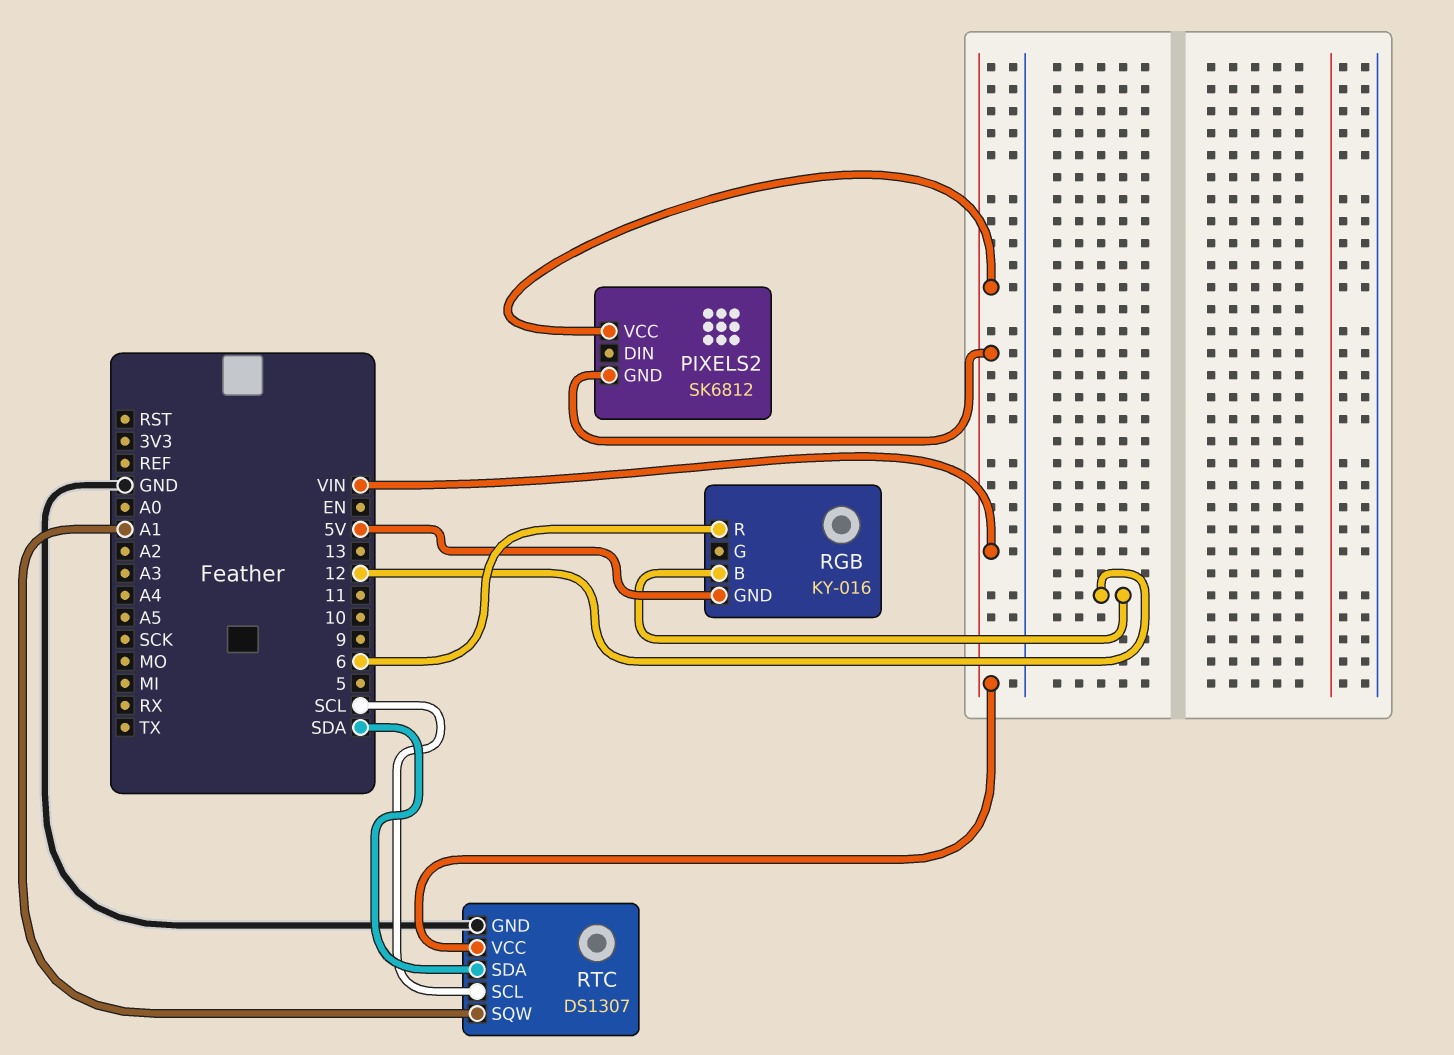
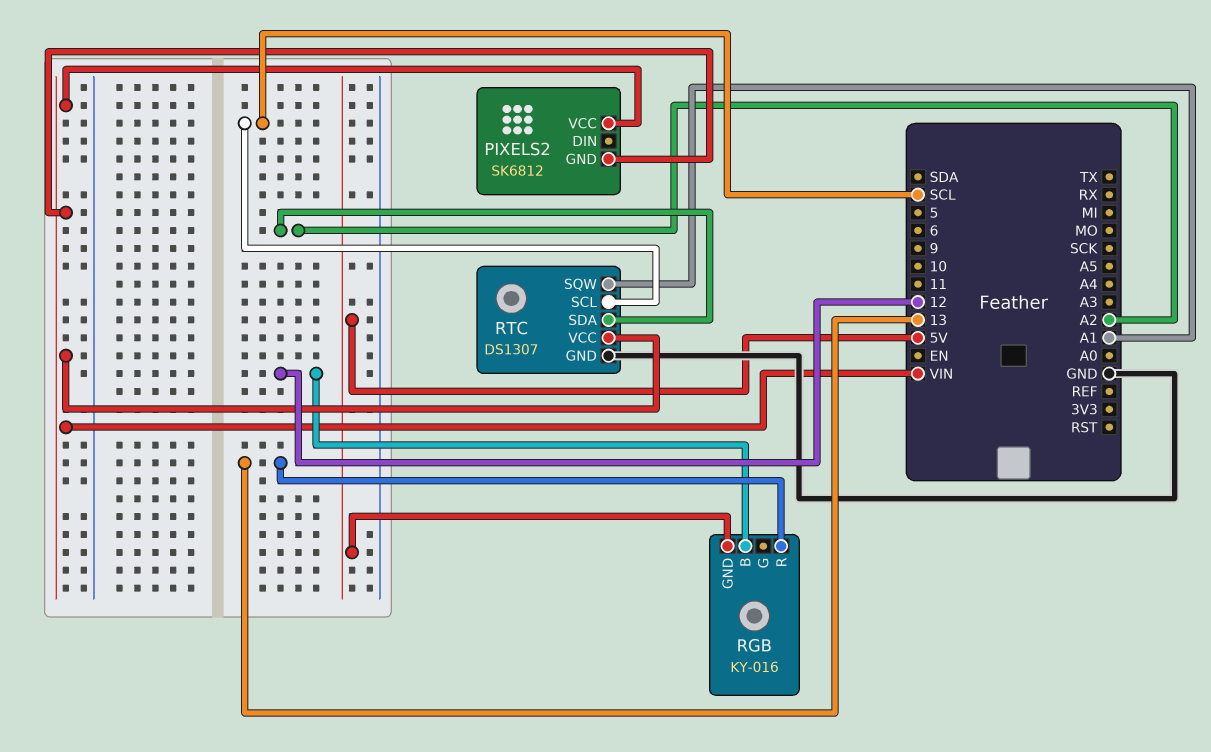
RGB pin R: 6 -> 13
RTC pin SDA: SDA -> A2

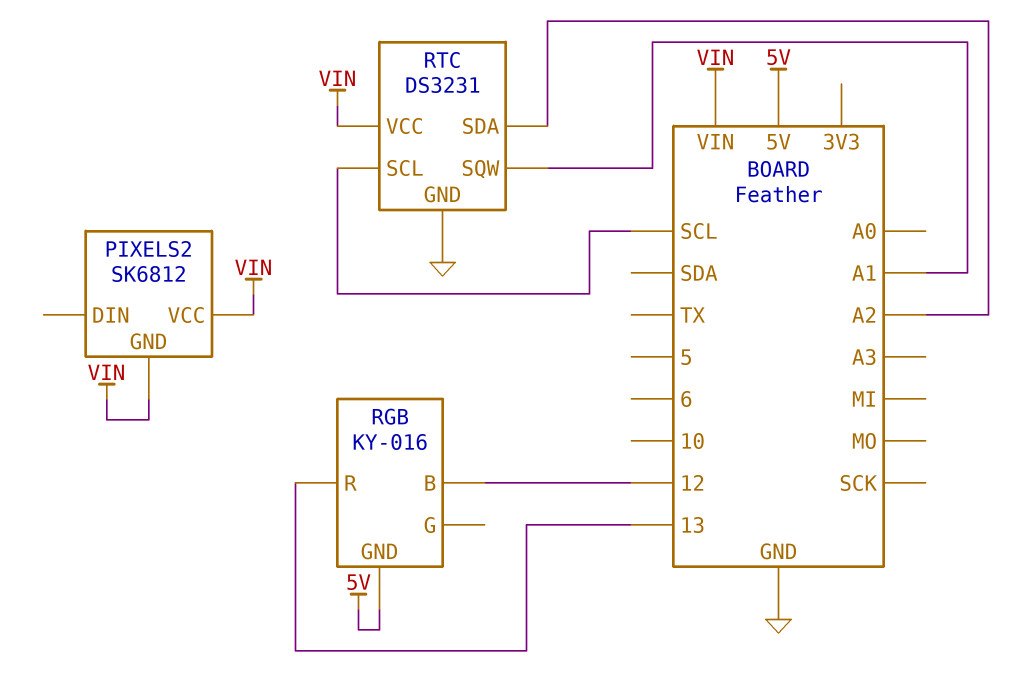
RTC: DS1307 -> DS3231

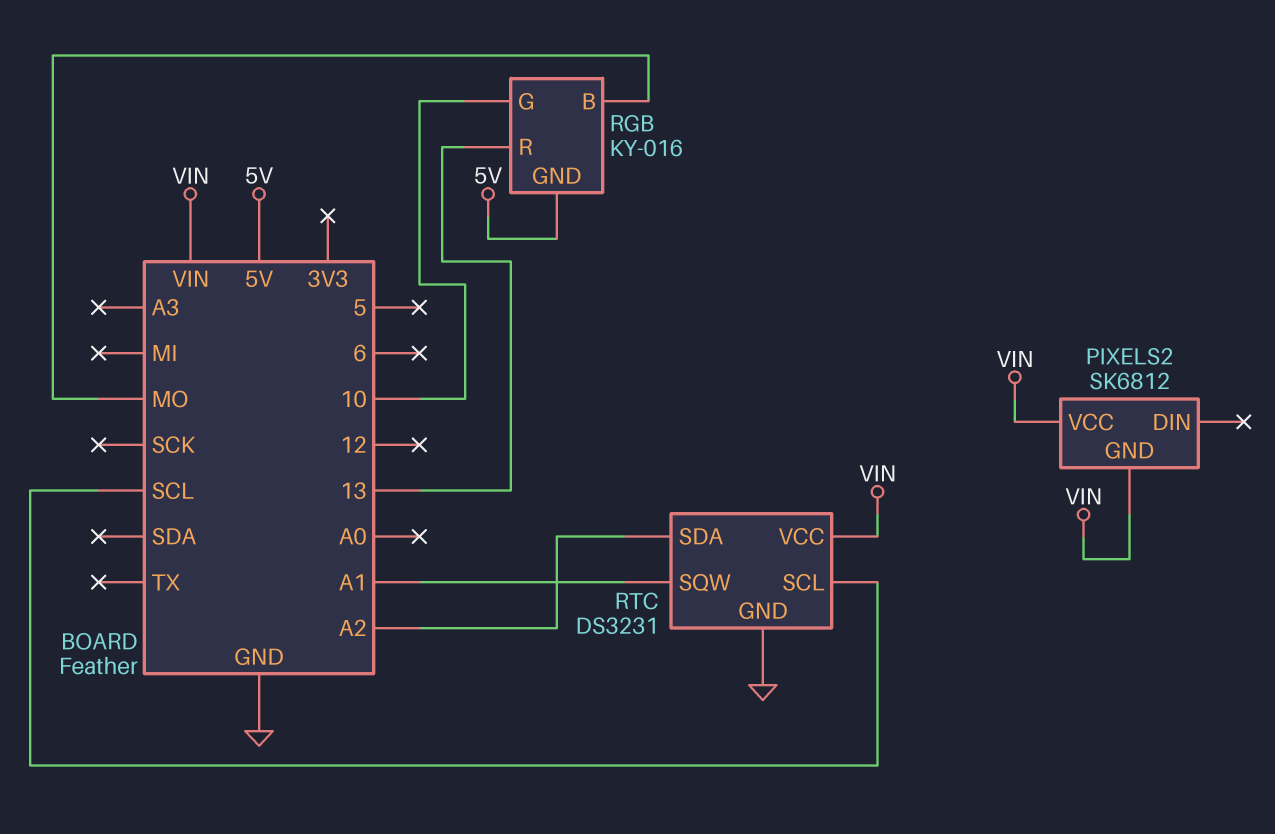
RGB pin B: 12 -> MO
RGB pin G: none -> 10

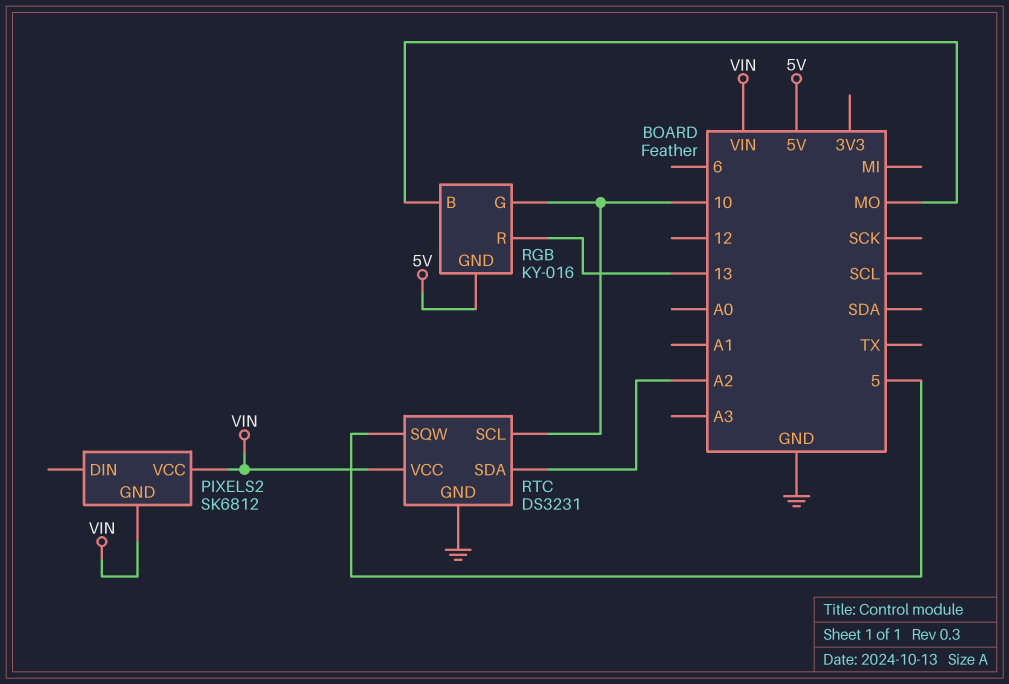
RTC pin SCL: SCL -> 10
RTC pin SQW: A1 -> 5

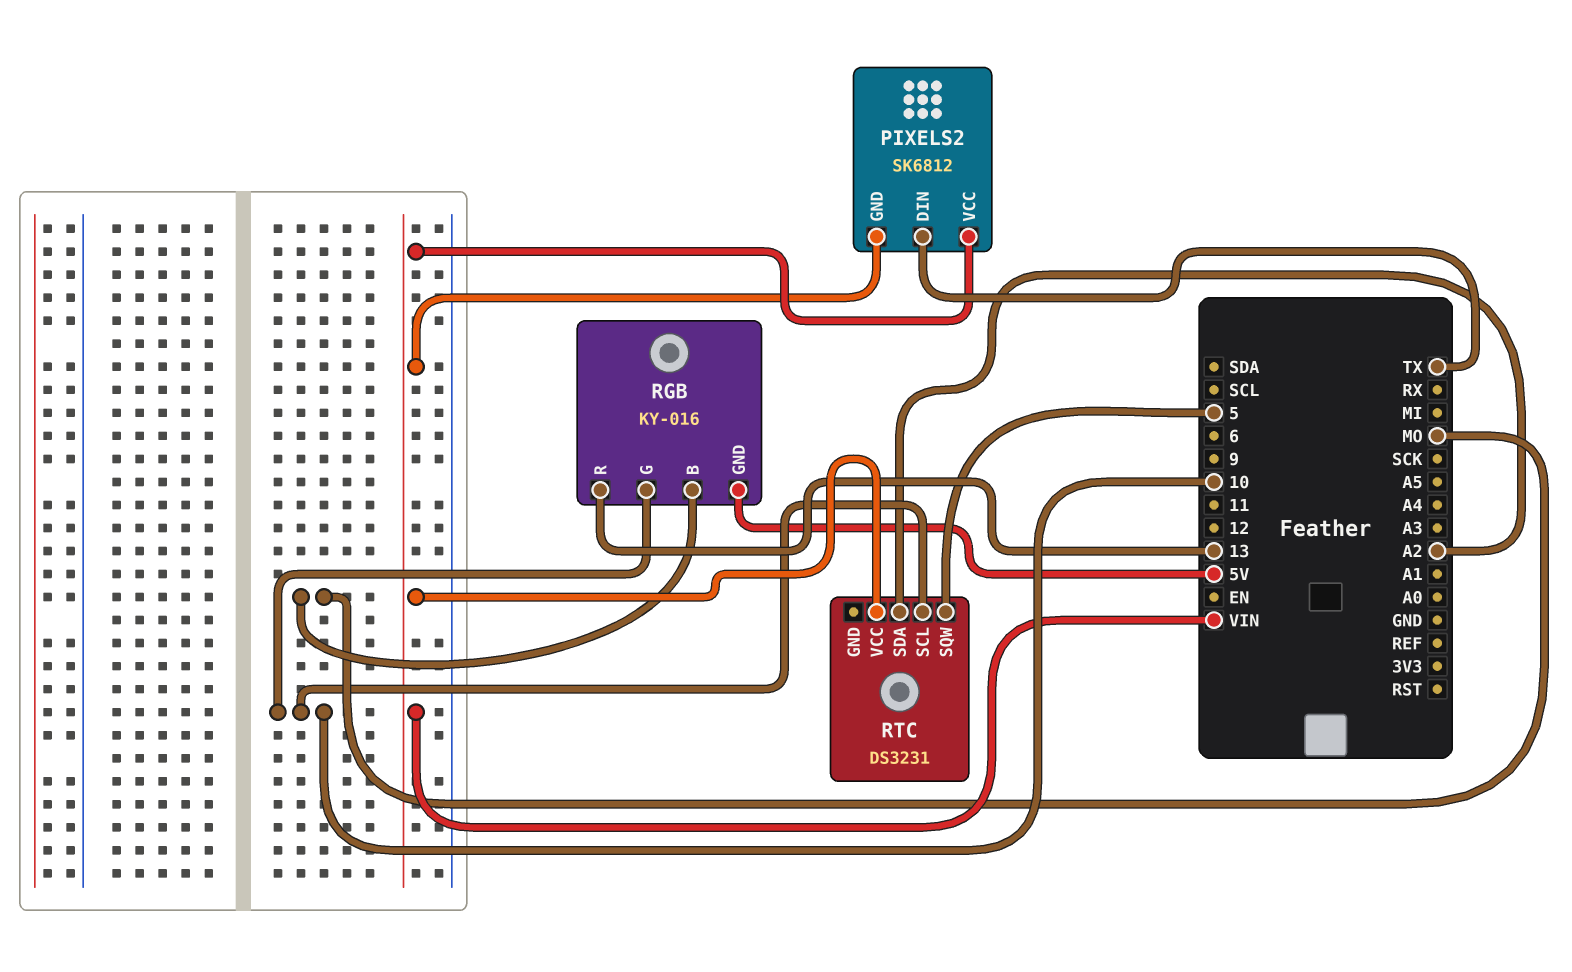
PIXELS2 pin DIN: none -> TX
RTC pin GND: GND -> none

